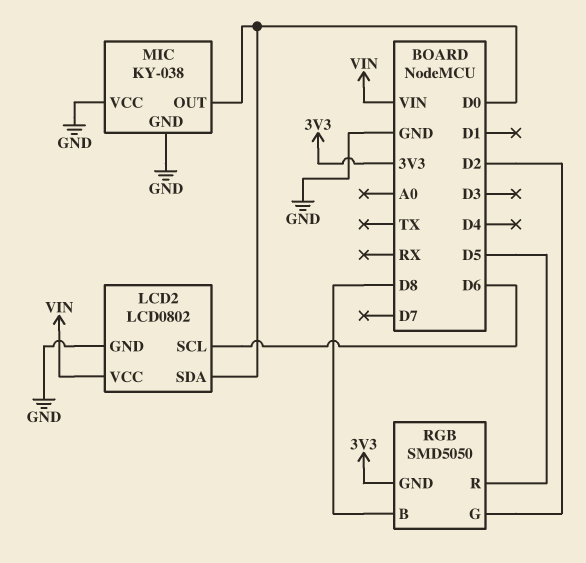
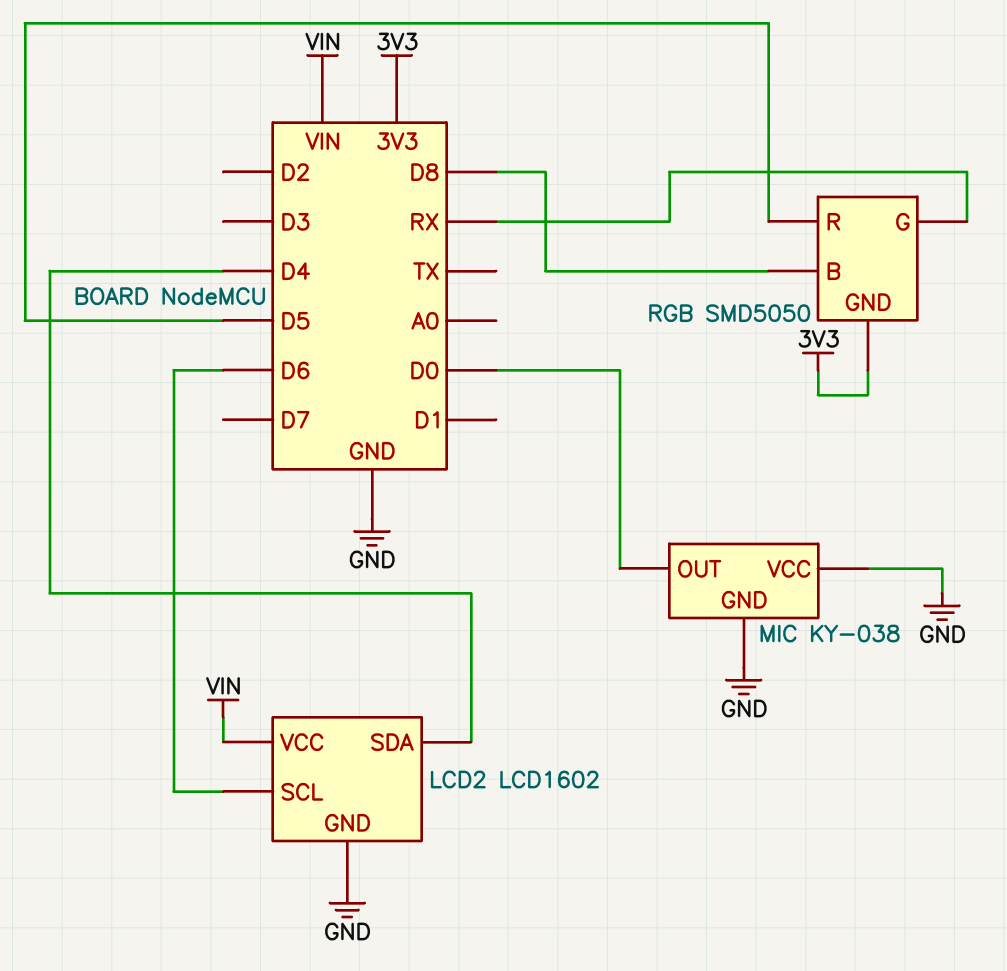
LCD2: LCD0802 -> LCD1602
LCD2 pin SDA: D0 -> D4
RGB pin G: D2 -> RX

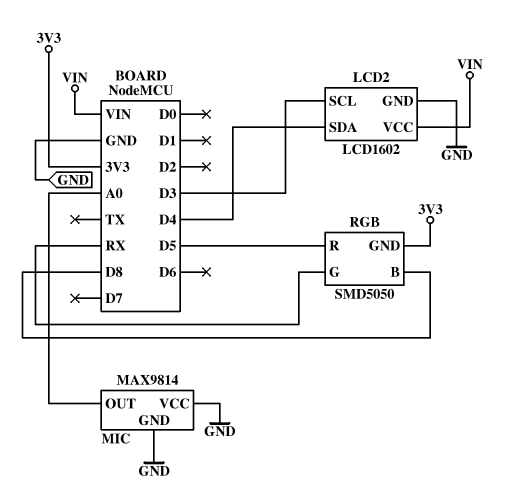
LCD2 pin SCL: D6 -> D3
MIC: KY-038 -> MAX9814
MIC pin OUT: D0 -> A0

